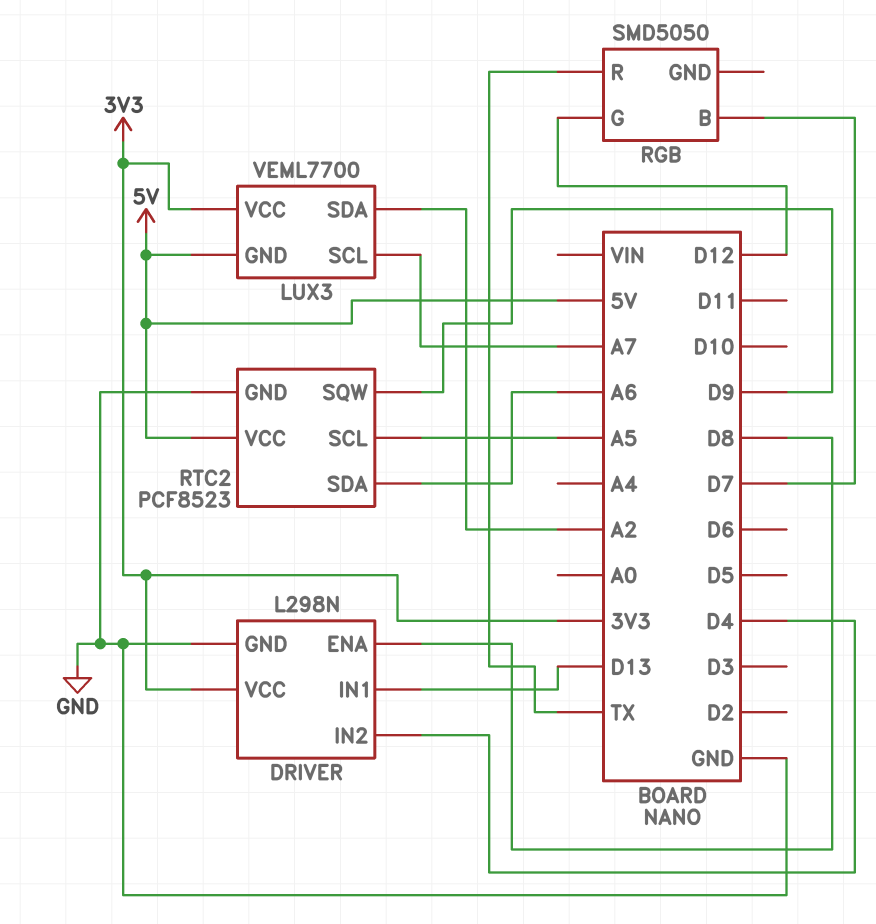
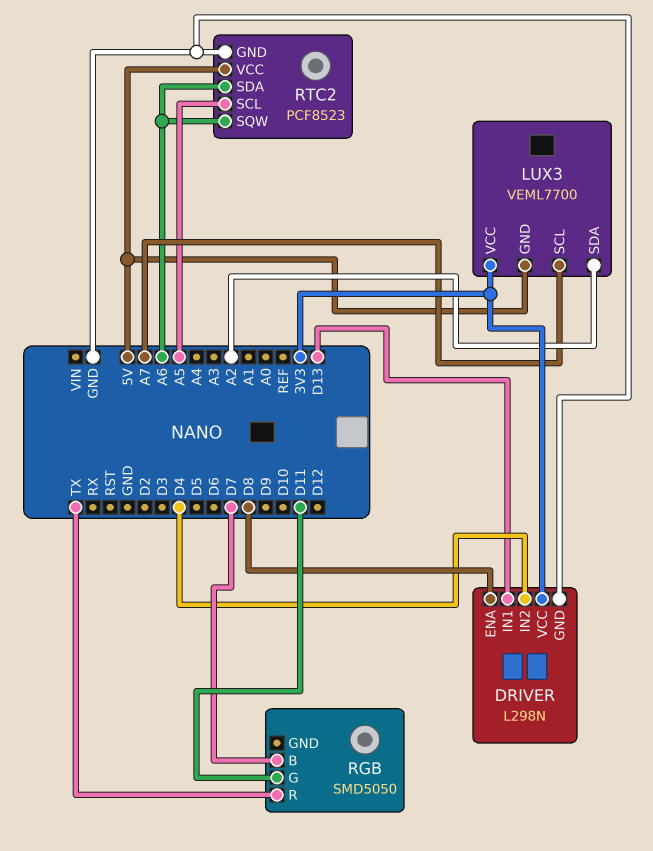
RGB pin G: D12 -> D11
RTC2 pin SQW: D9 -> A6

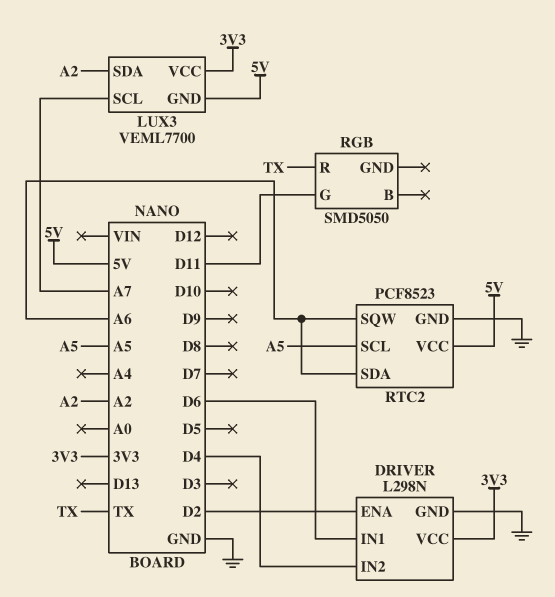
DRIVER pin ENA: D8 -> D2
DRIVER pin IN1: D13 -> D6
RGB pin B: D7 -> none

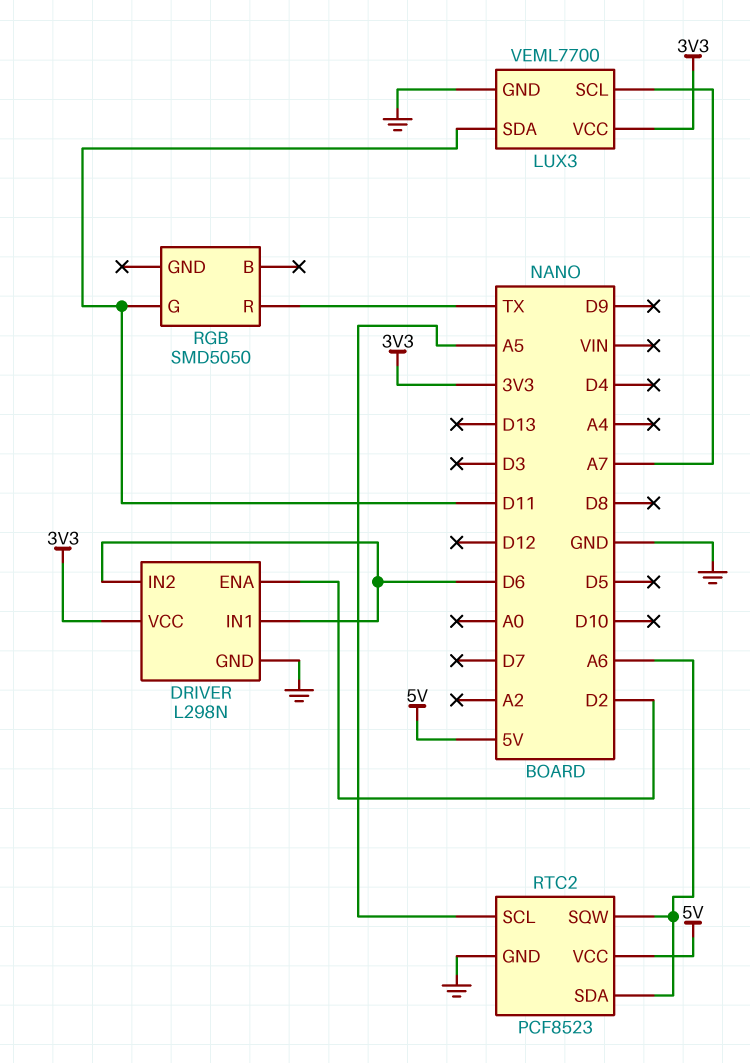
DRIVER pin IN2: D4 -> D6
LUX3 pin GND: 5V -> GND
LUX3 pin SDA: A2 -> D11

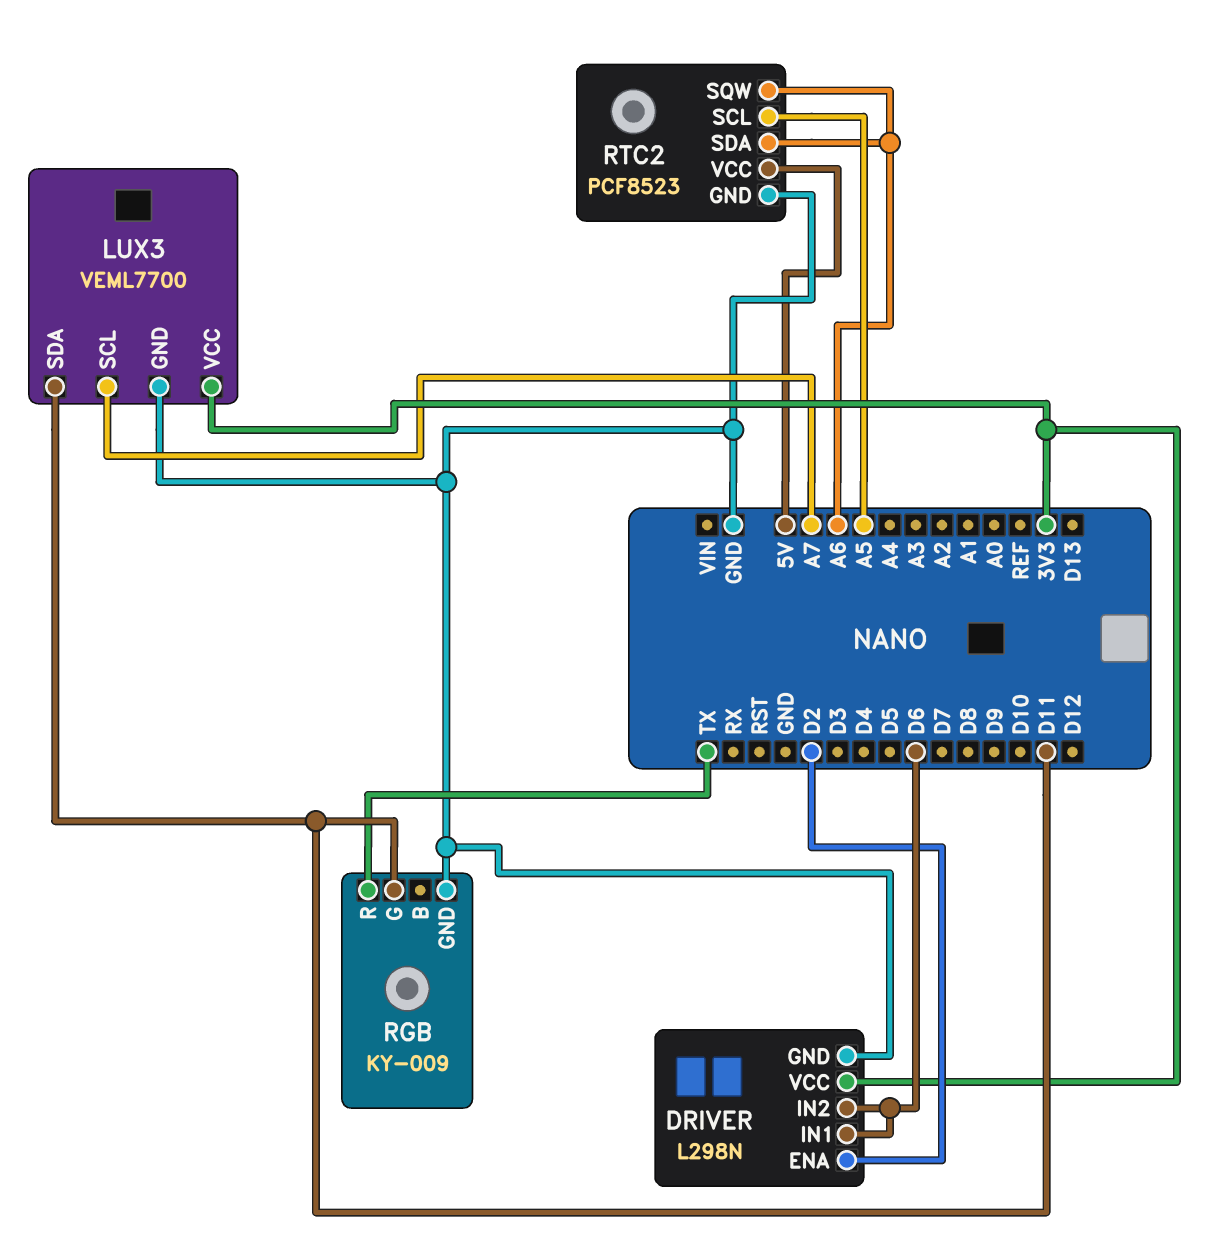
RGB: SMD5050 -> KY-009
RGB pin GND: none -> GND

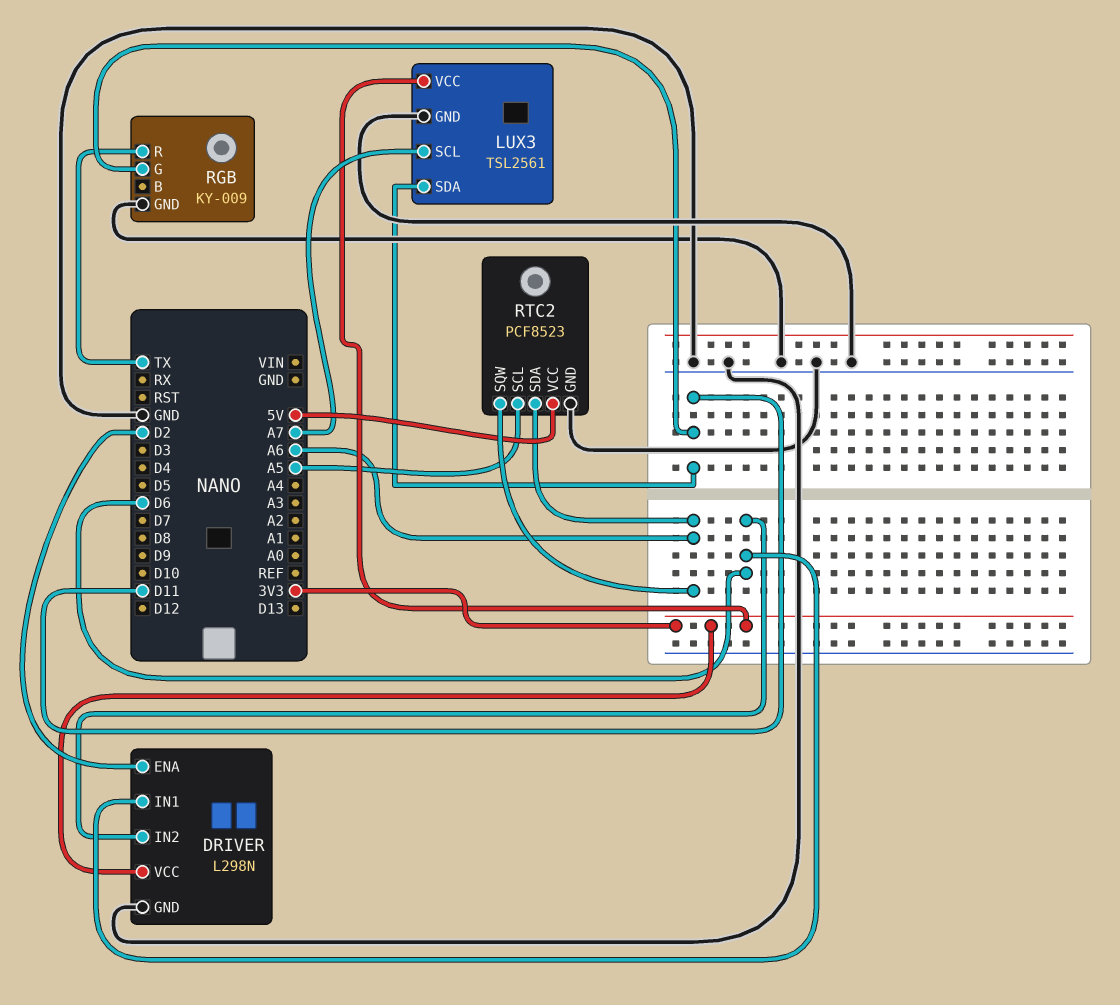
LUX3: VEML7700 -> TSL2561

